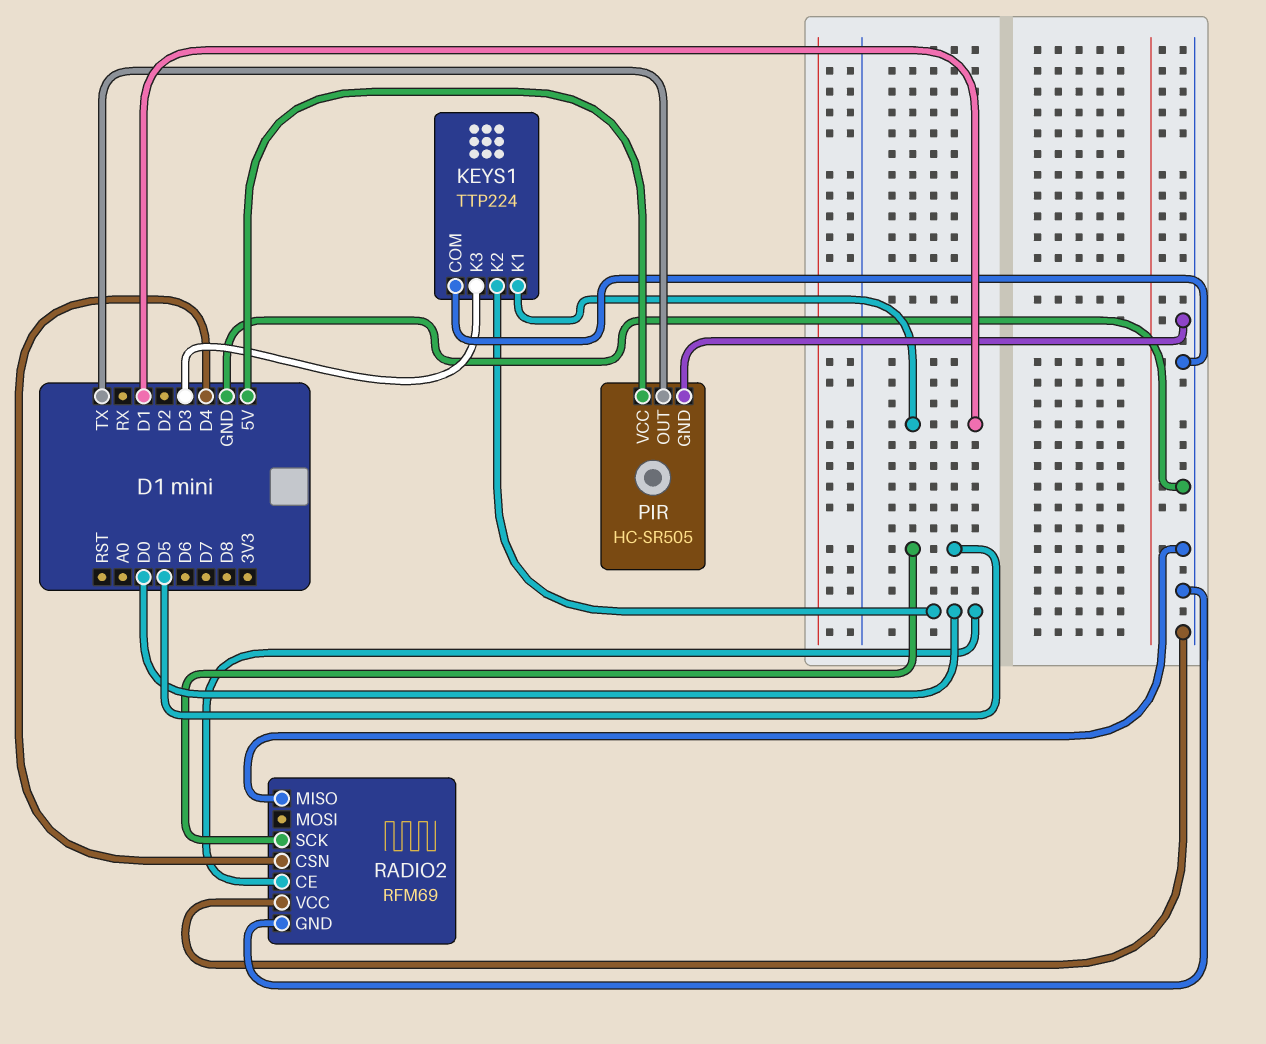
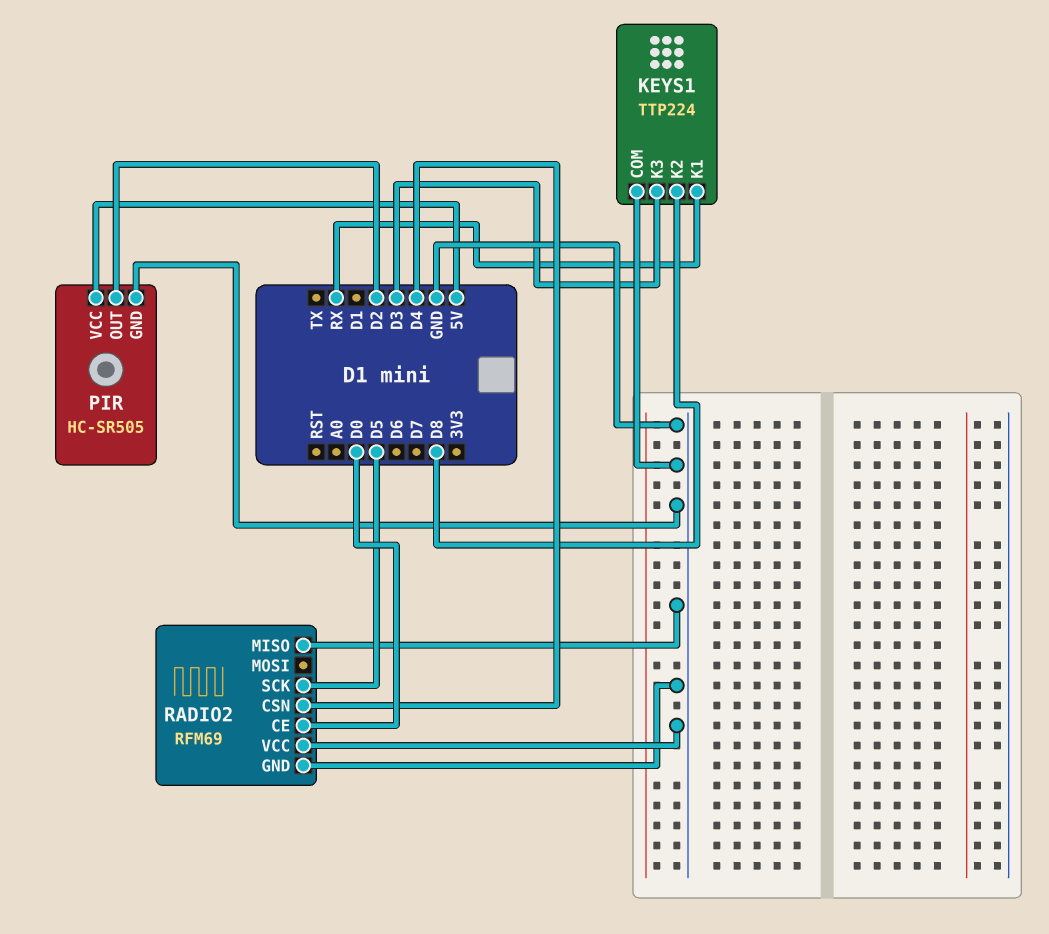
KEYS1 pin K1: D1 -> RX
KEYS1 pin K2: D0 -> D8
PIR pin OUT: TX -> D2

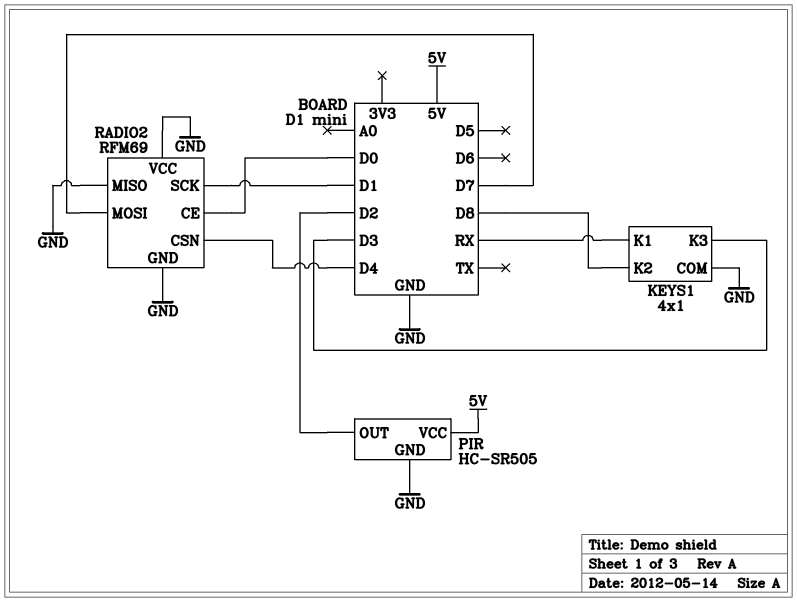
KEYS1: TTP224 -> 4x1
RADIO2 pin MOSI: none -> D7
RADIO2 pin SCK: D5 -> D1

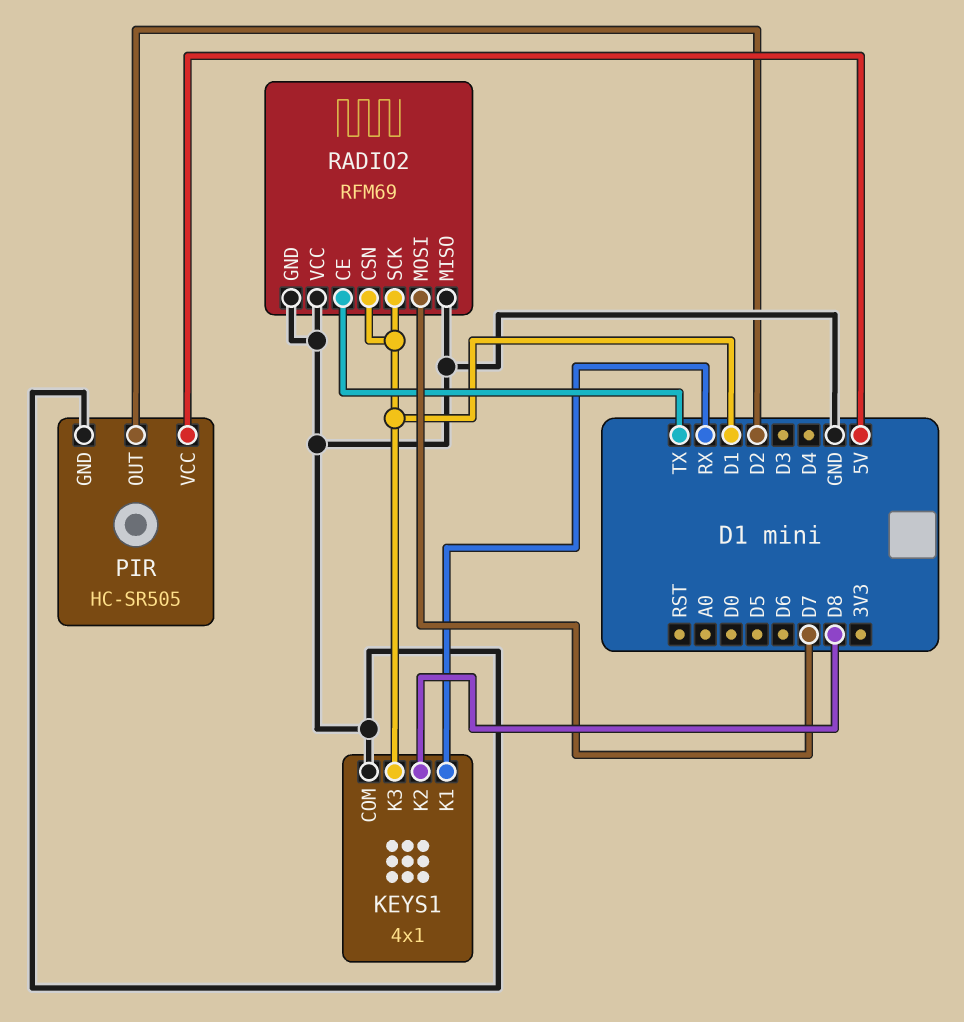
KEYS1 pin K3: D3 -> D1
RADIO2 pin CE: D0 -> TX
RADIO2 pin CSN: D4 -> D1

